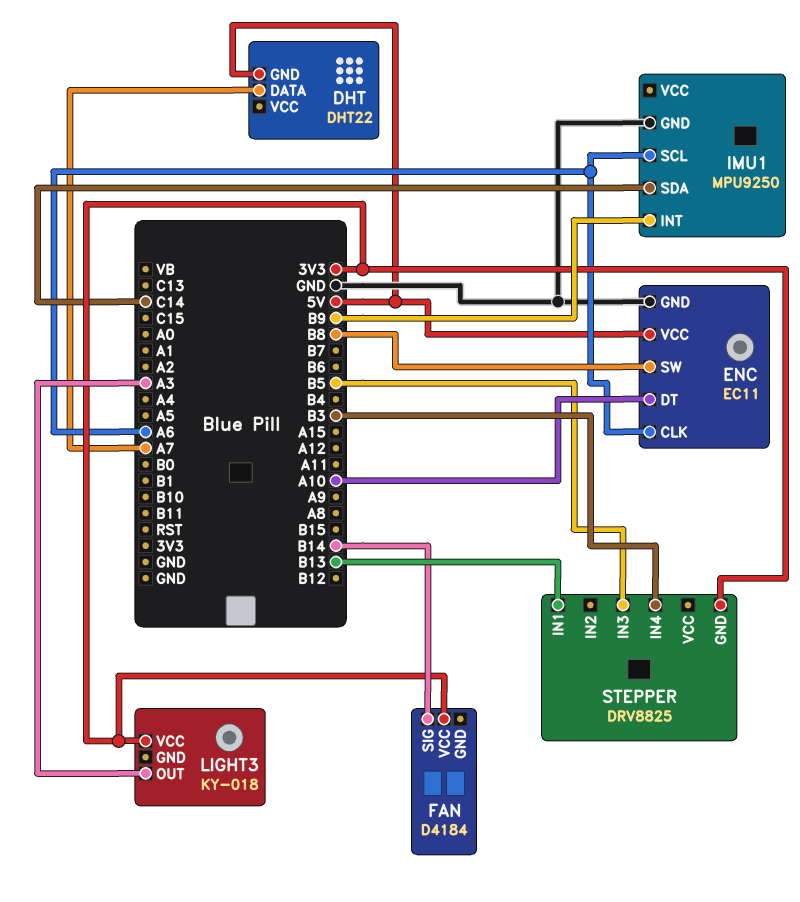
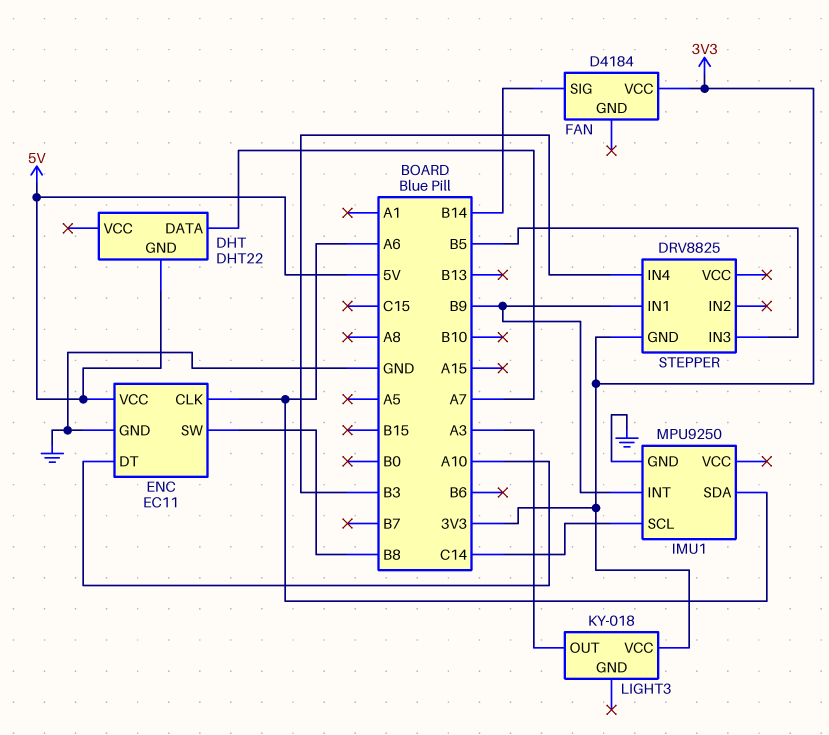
IMU1 pin SCL: A6 -> C14
IMU1 pin SDA: C14 -> A6
STEPPER pin IN1: B13 -> B9

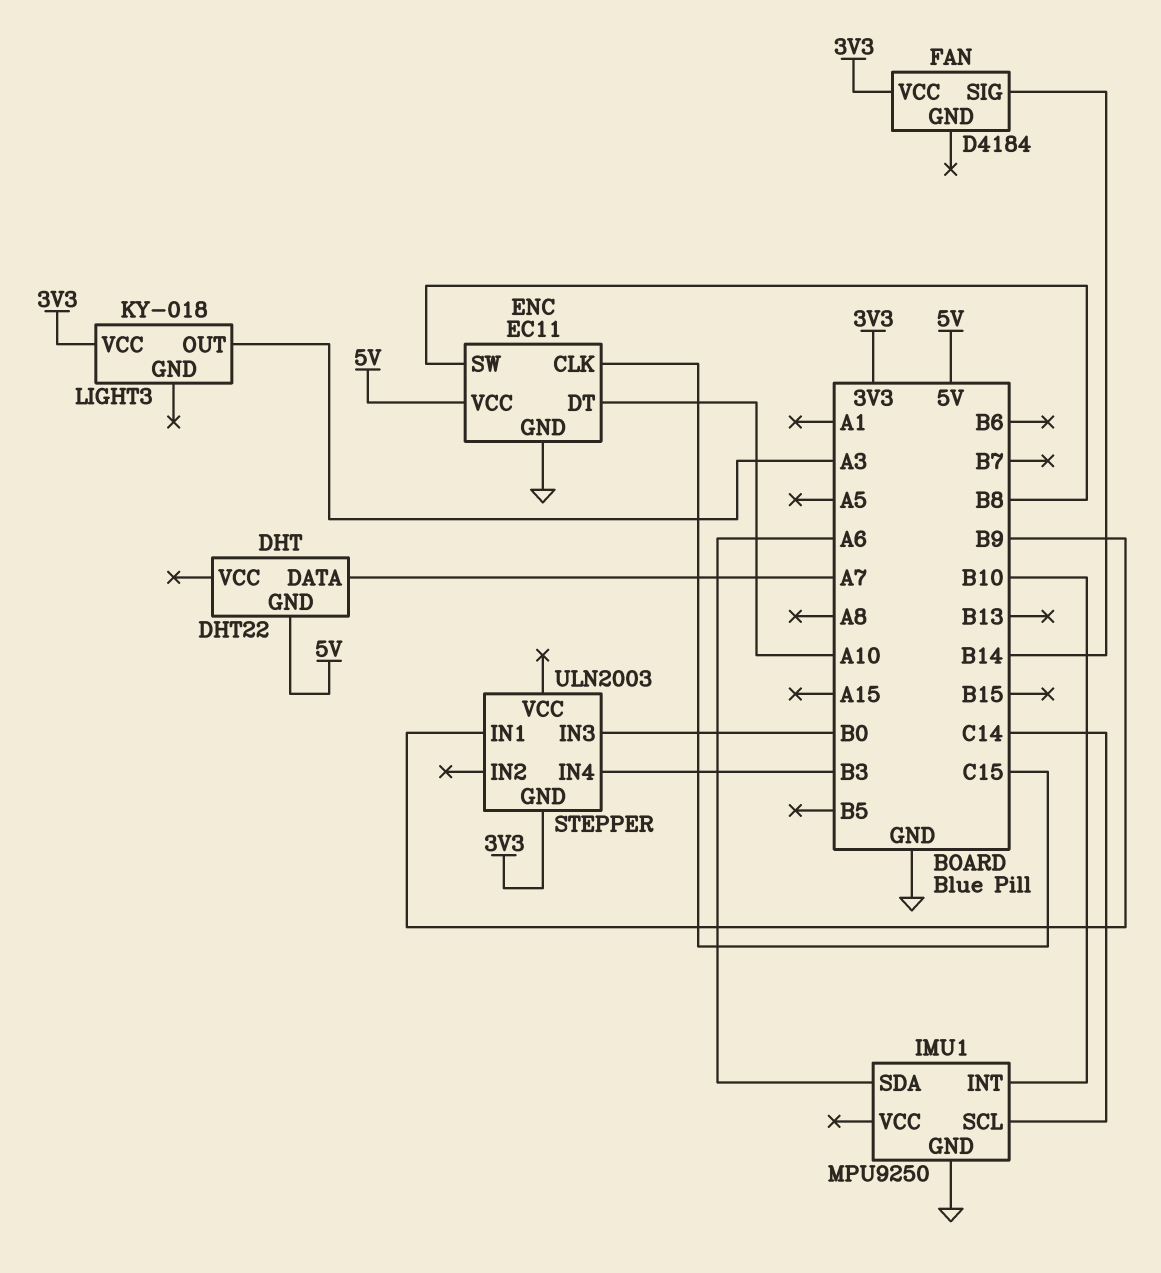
ENC pin CLK: A6 -> C15
IMU1 pin INT: B9 -> B10
STEPPER: DRV8825 -> ULN2003
STEPPER pin IN3: B5 -> B0

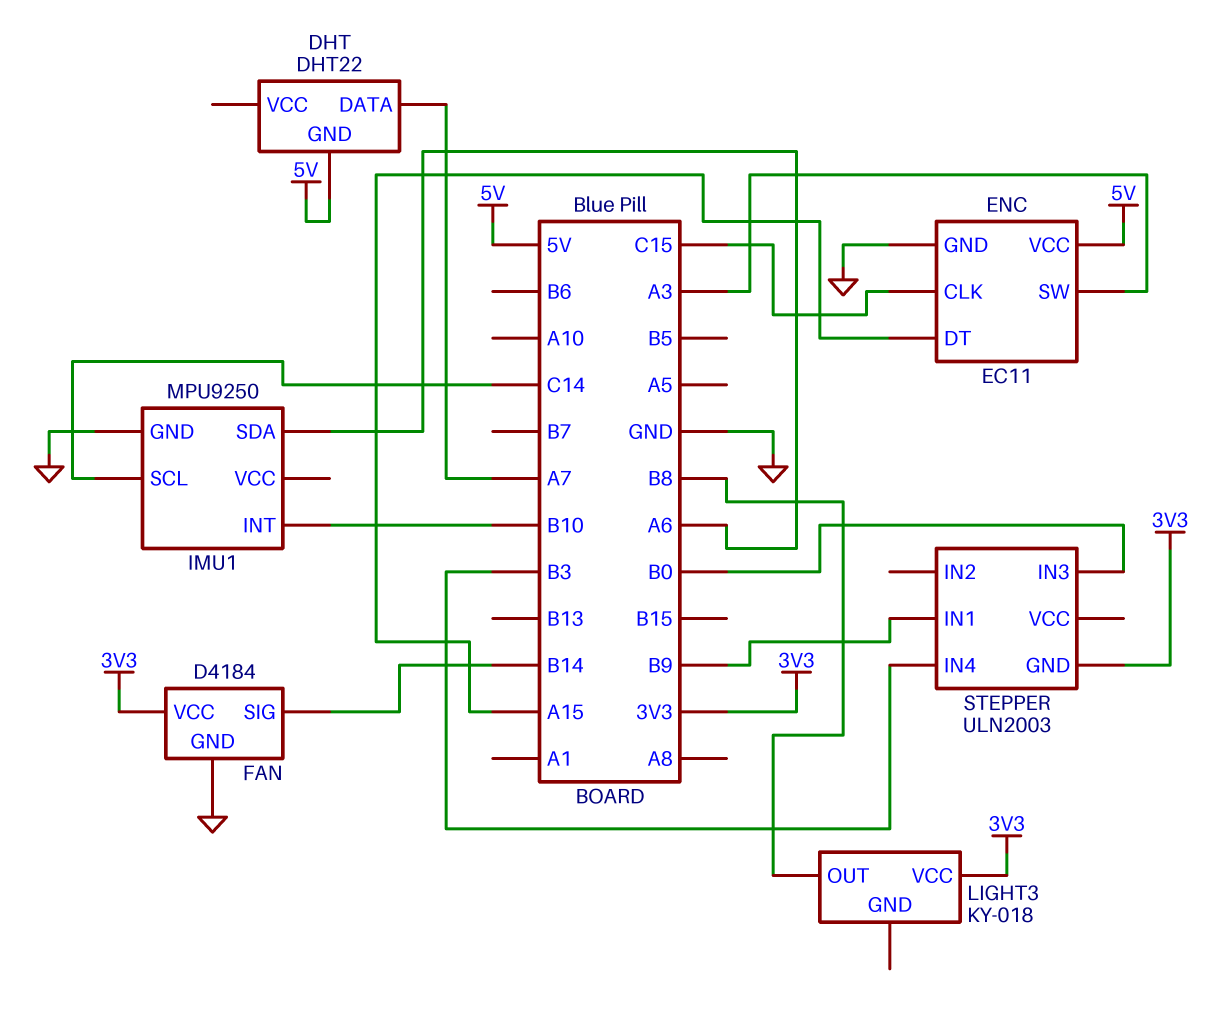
ENC pin DT: A10 -> A15
ENC pin SW: B8 -> A3
FAN pin GND: none -> GND
LIGHT3 pin OUT: A3 -> B8

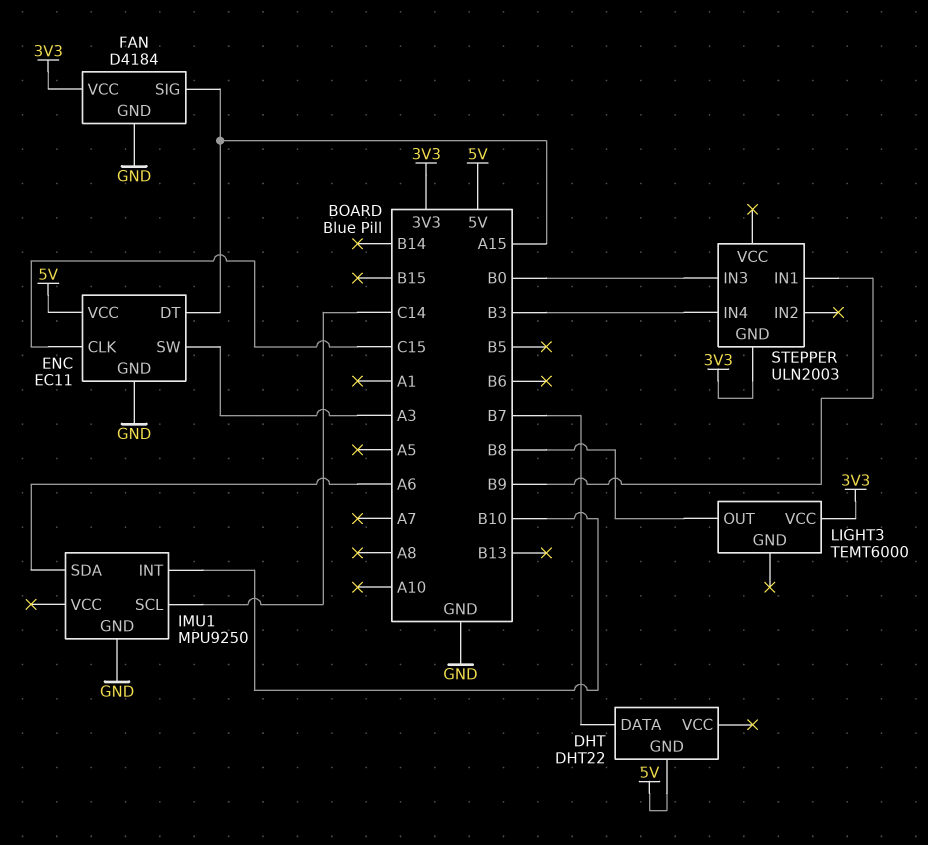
DHT pin DATA: A7 -> B7
FAN pin SIG: B14 -> A15
LIGHT3: KY-018 -> TEMT6000

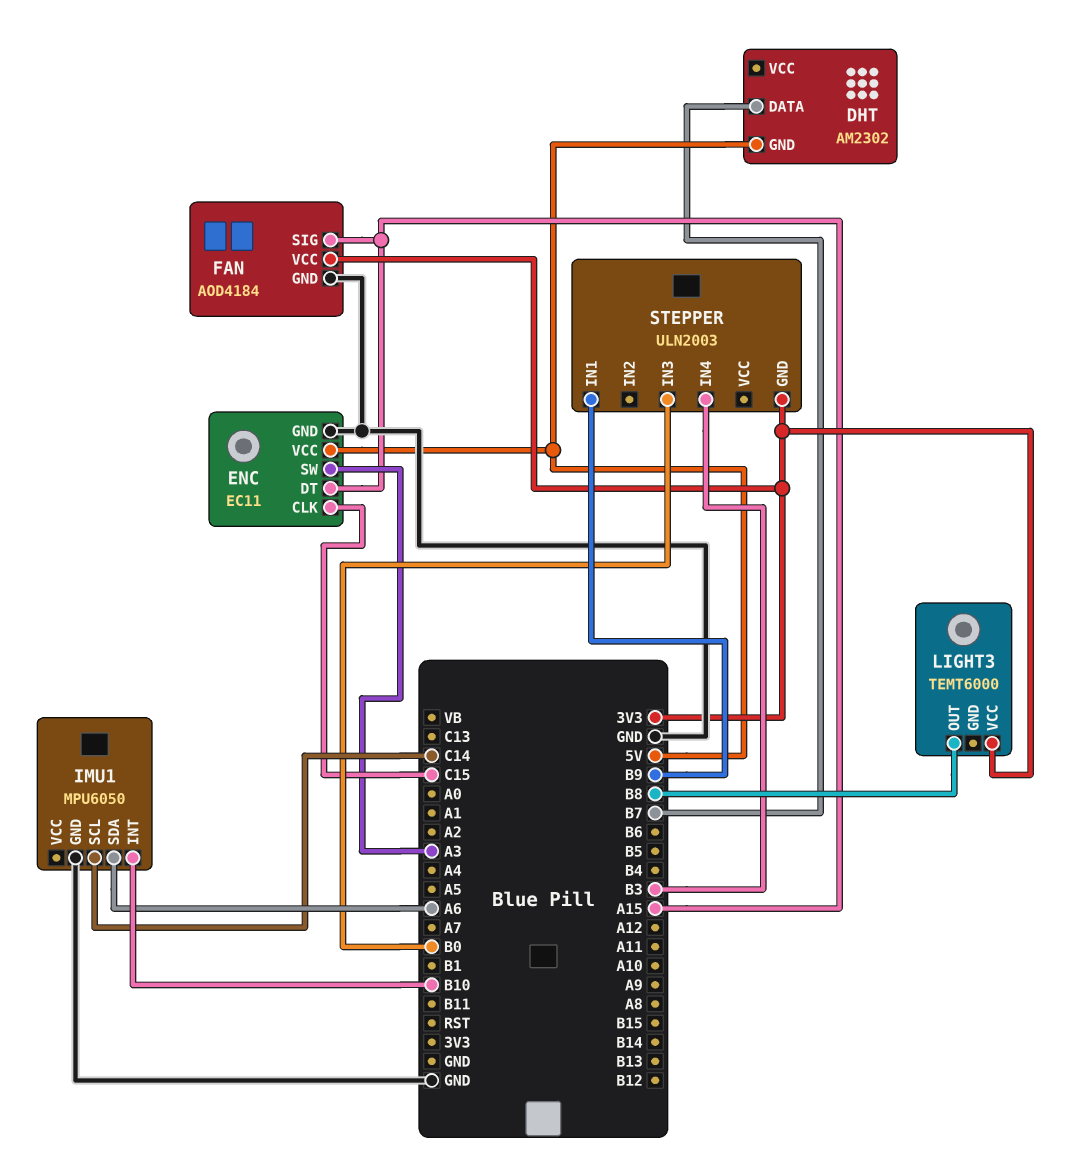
DHT: DHT22 -> AM2302
FAN: D4184 -> AOD4184
IMU1: MPU9250 -> MPU6050

